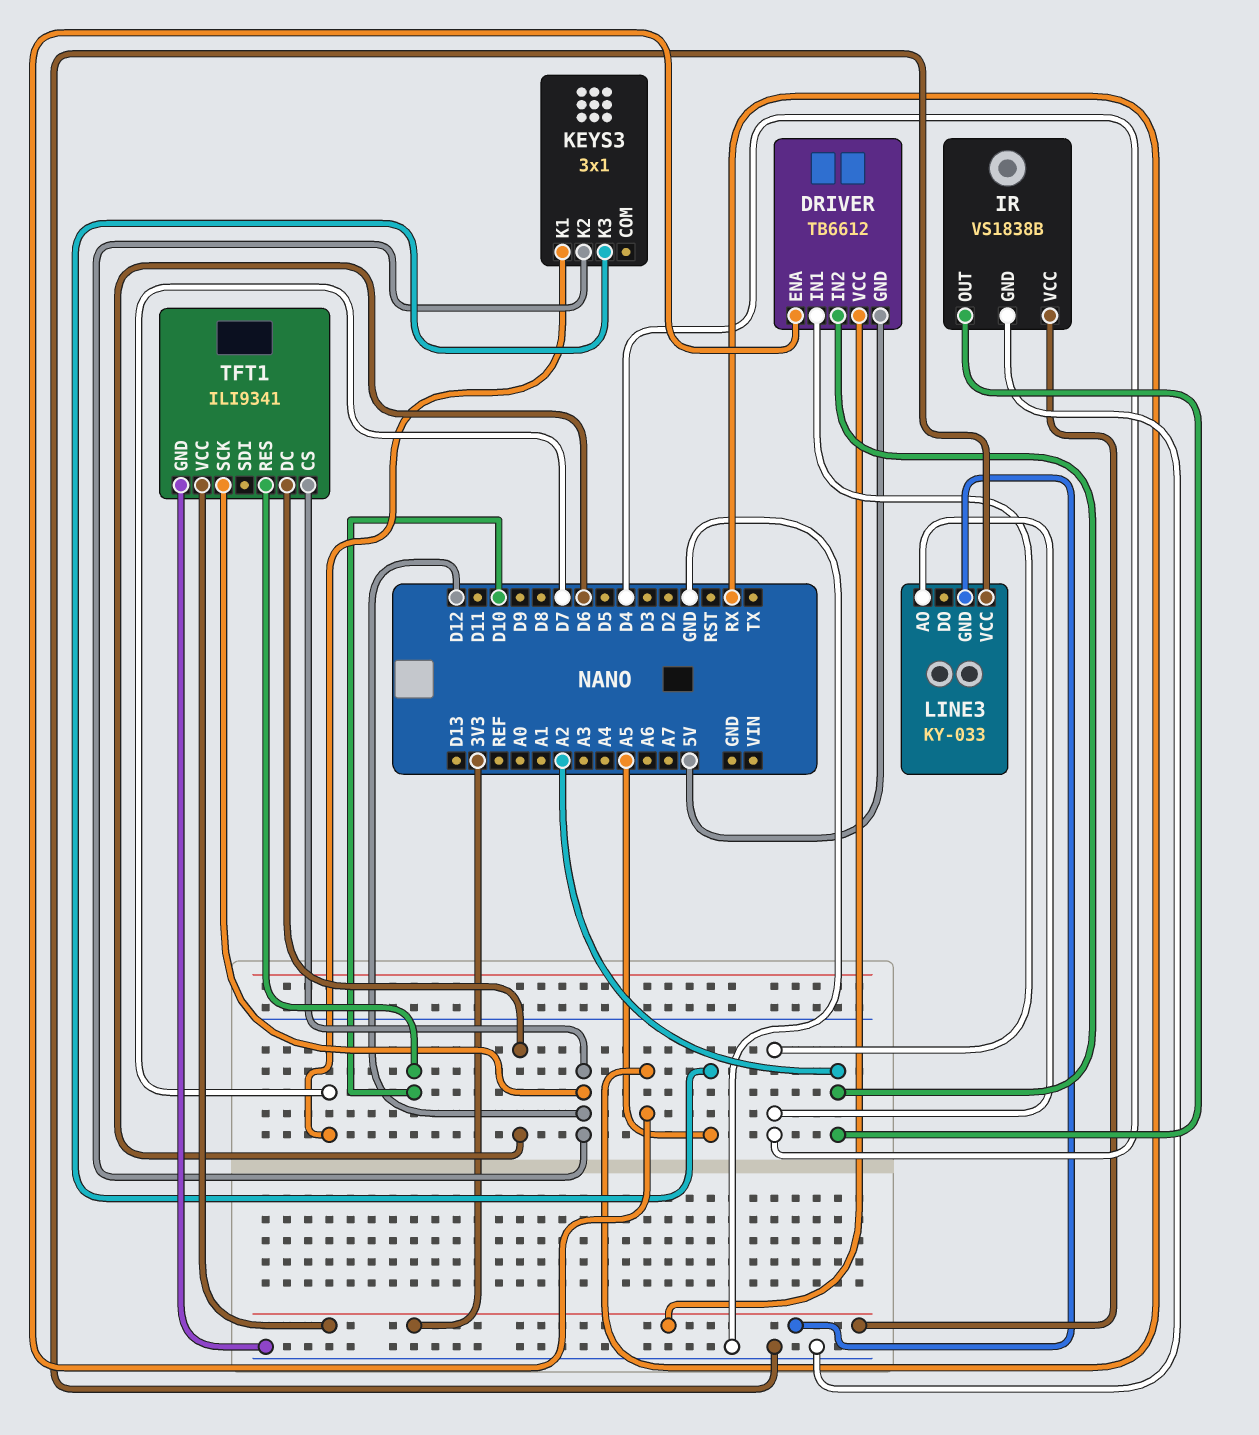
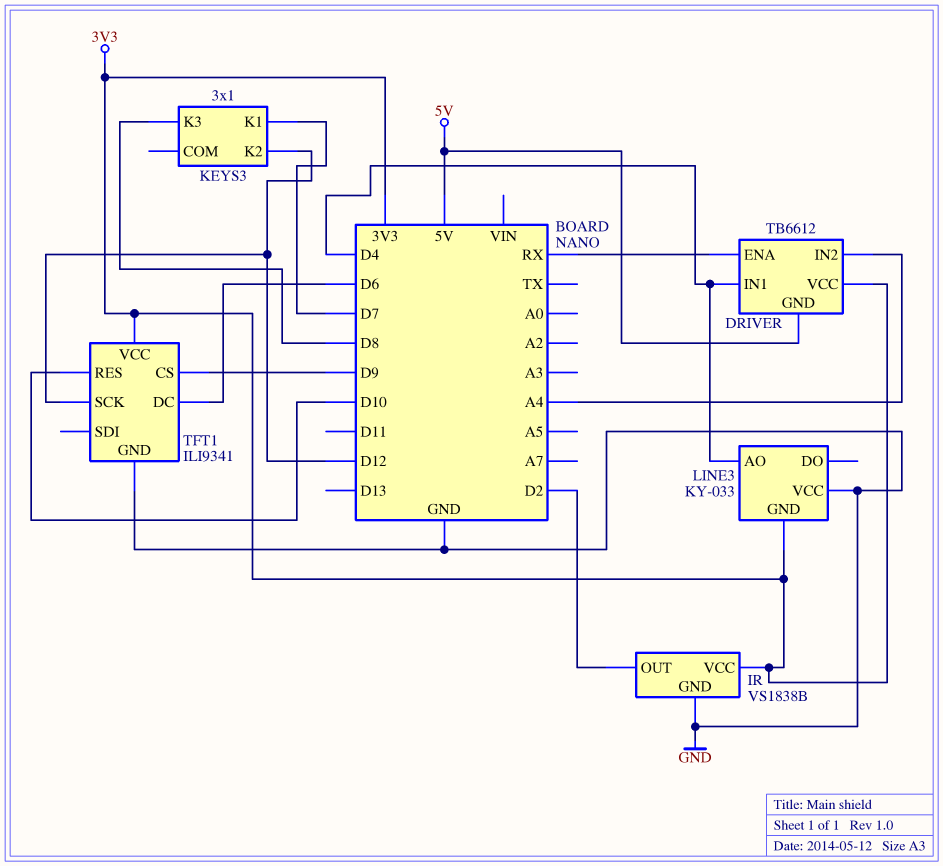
DRIVER pin IN2: A2 -> A4
IR pin OUT: A2 -> D2
KEYS3 pin K3: A5 -> D8
TFT1 pin CS: D12 -> D9

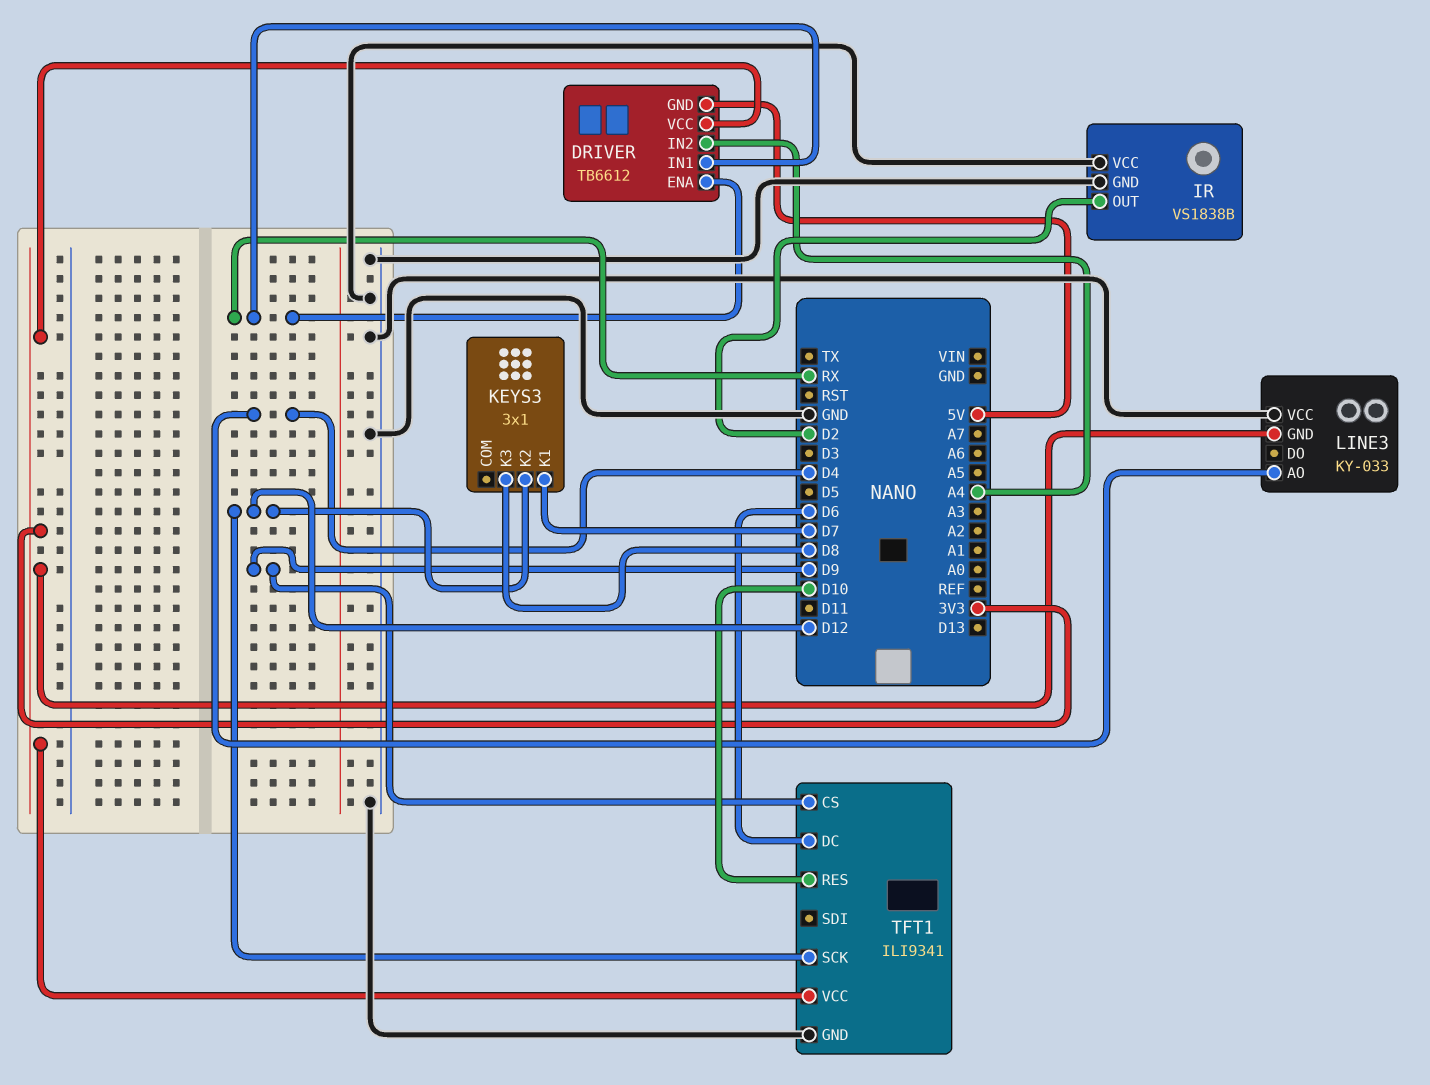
DRIVER pin IN1: D4 -> RX
IR pin VCC: 3V3 -> GND

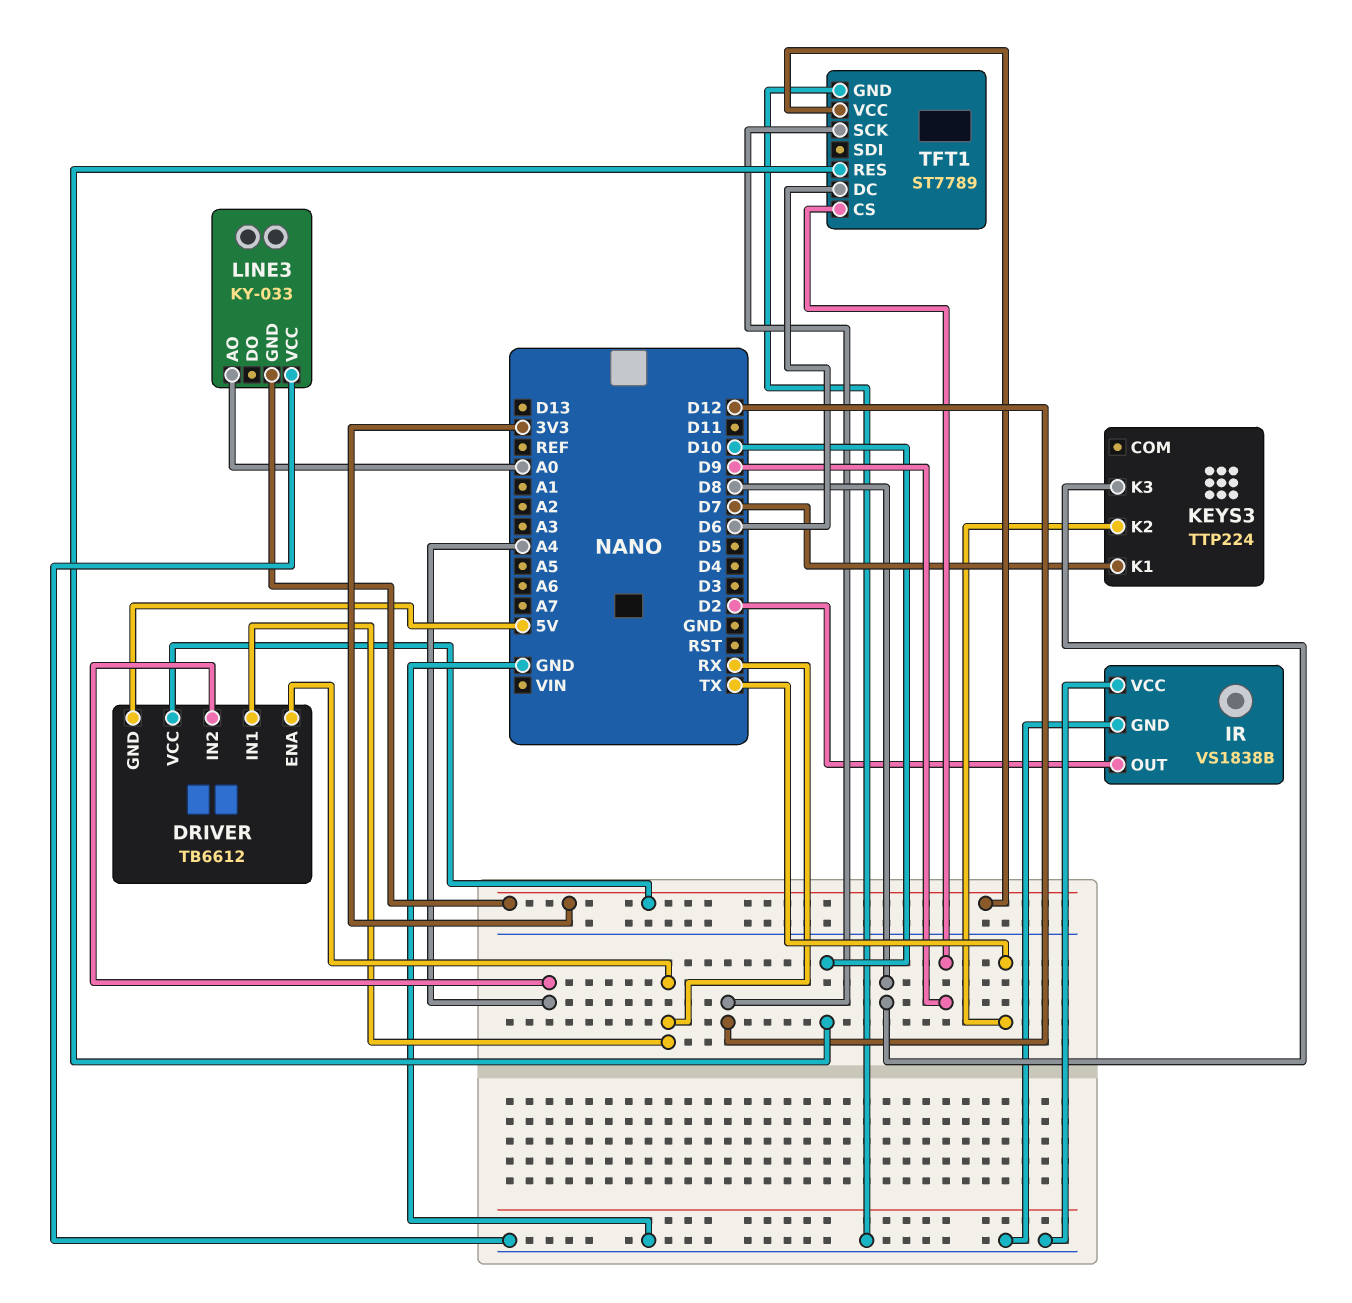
KEYS3: 3x1 -> TTP224
KEYS3 pin K2: D12 -> TX
LINE3 pin AO: D4 -> A0
TFT1: ILI9341 -> ST7789

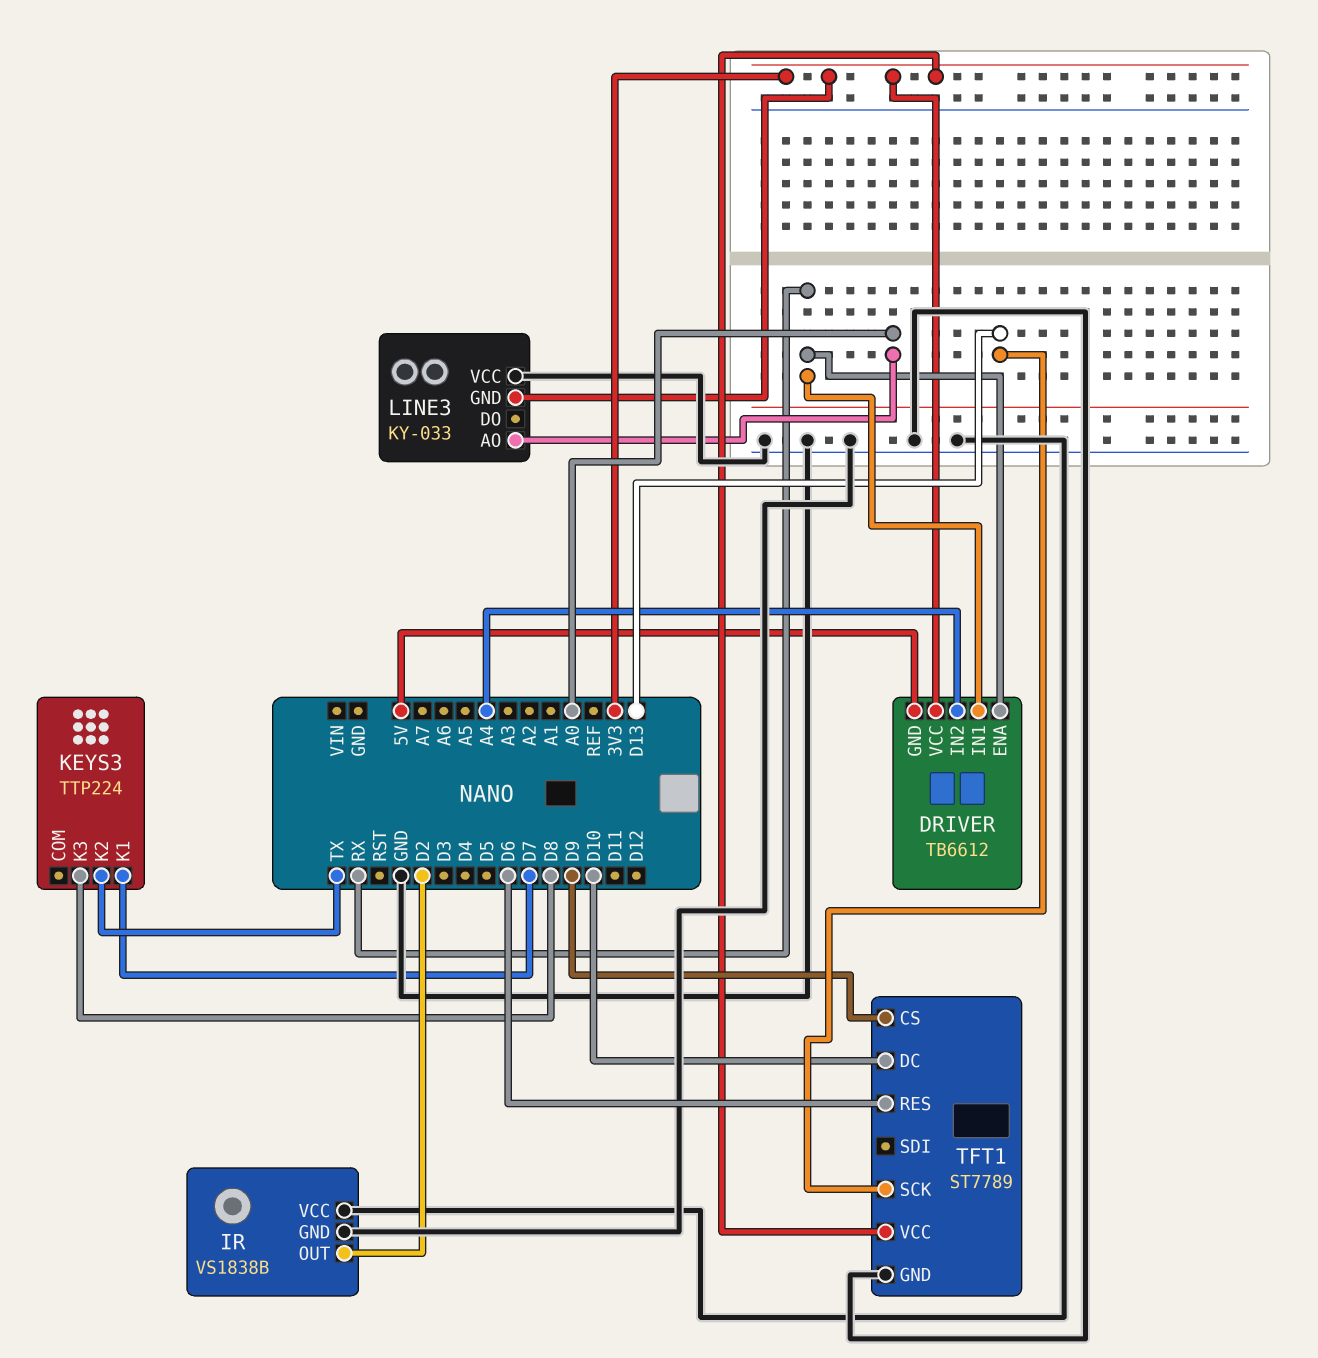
TFT1 pin DC: D6 -> D10
TFT1 pin RES: D10 -> D6
TFT1 pin SCK: D12 -> D13

